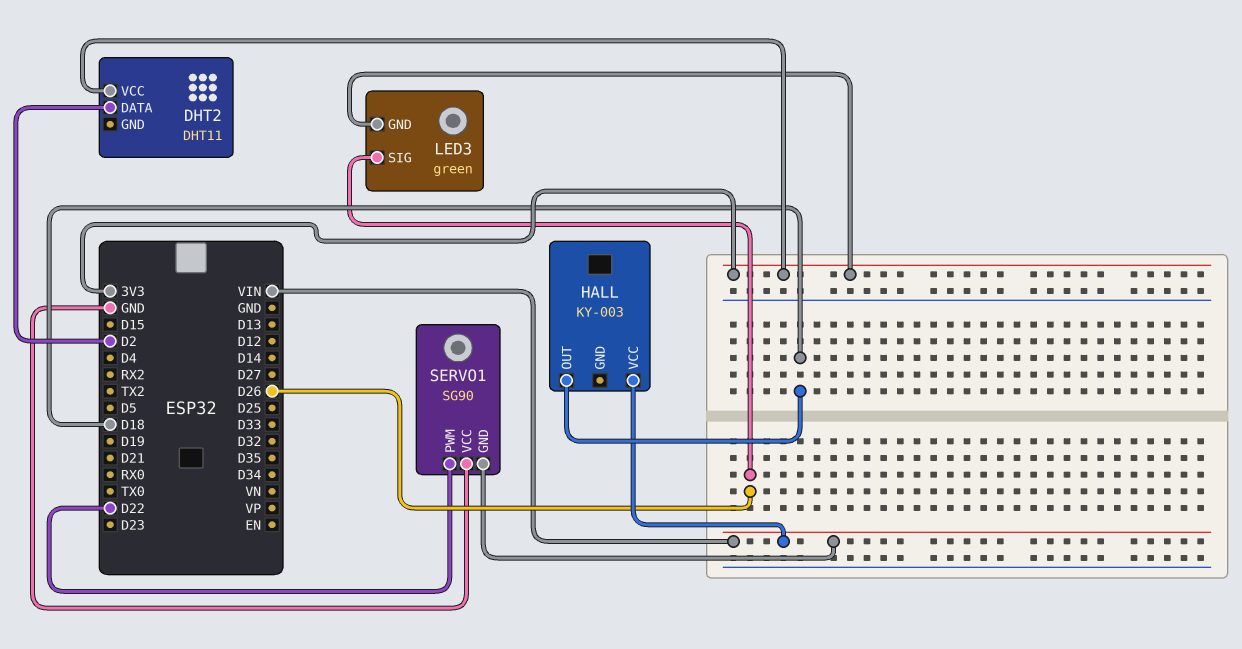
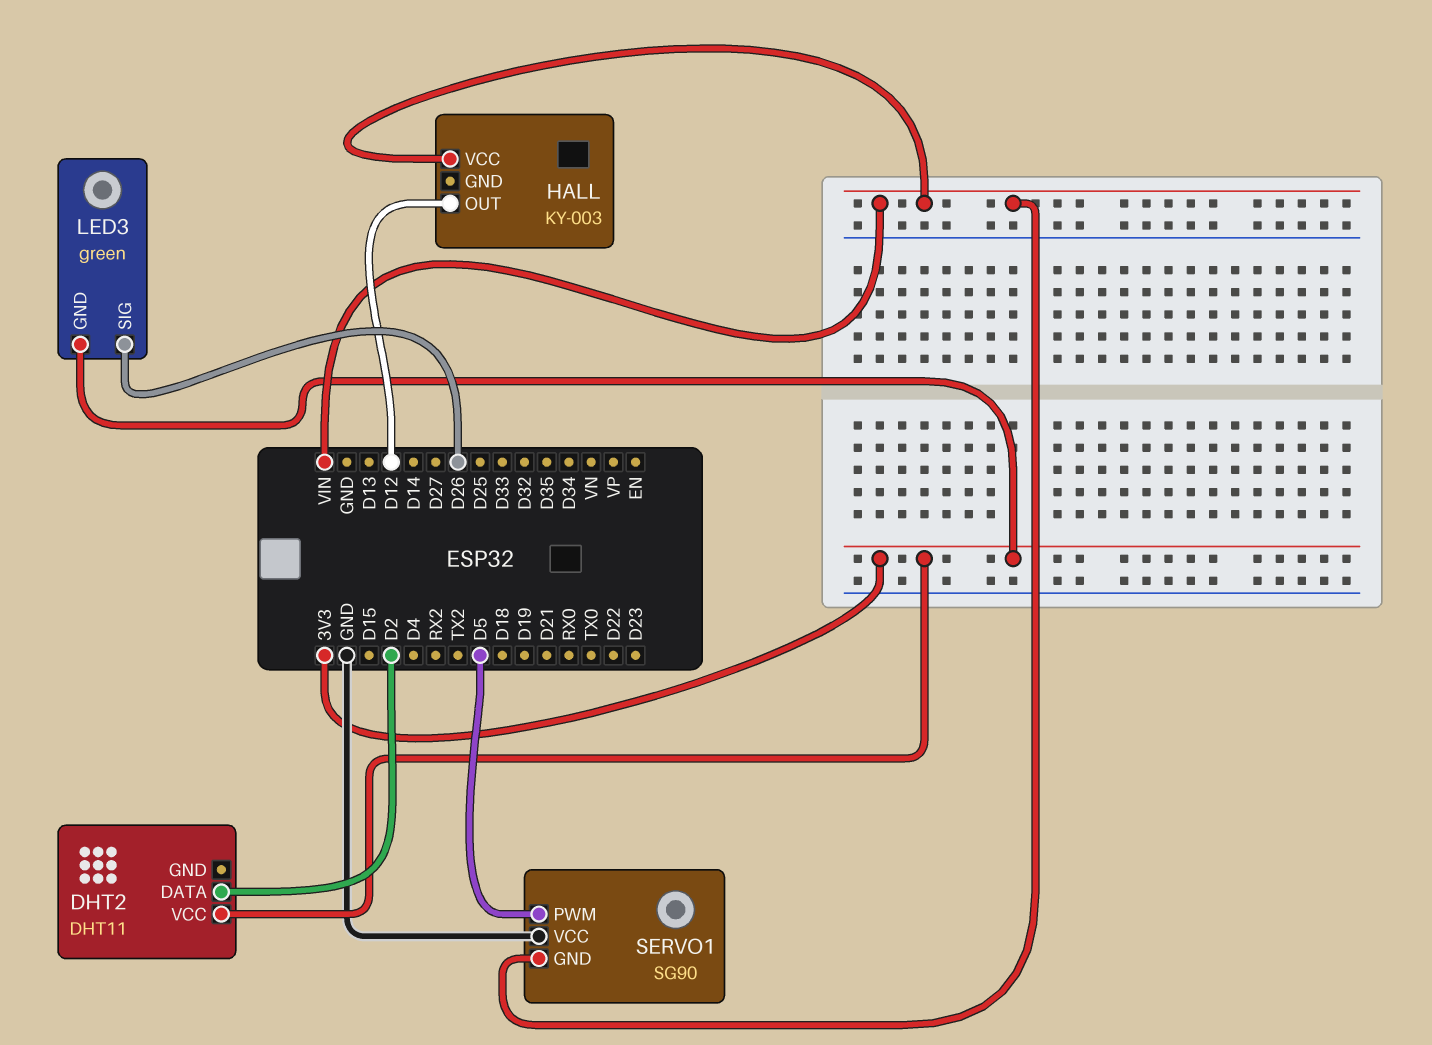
HALL pin OUT: D18 -> D12
SERVO1 pin PWM: D22 -> D5

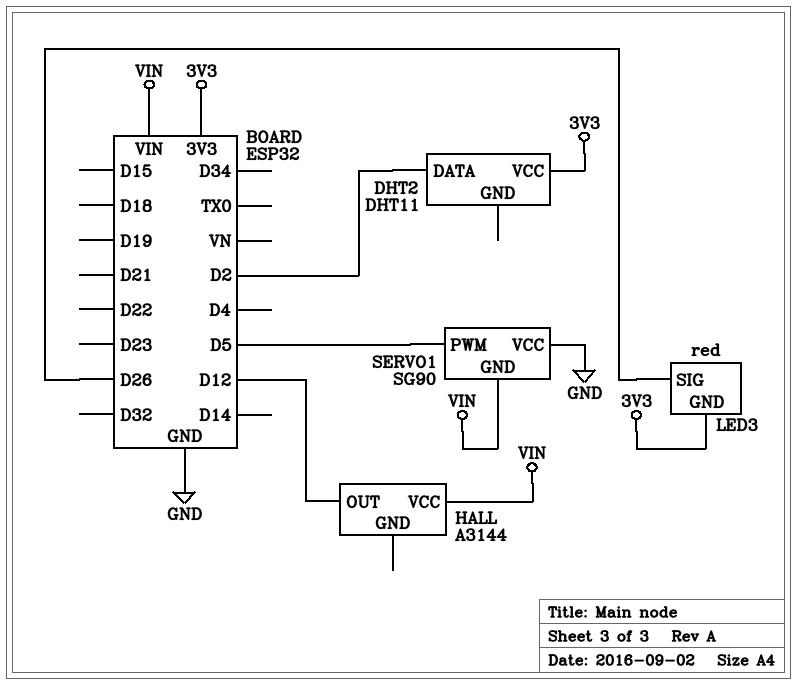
HALL: KY-003 -> A3144
LED3: green -> red

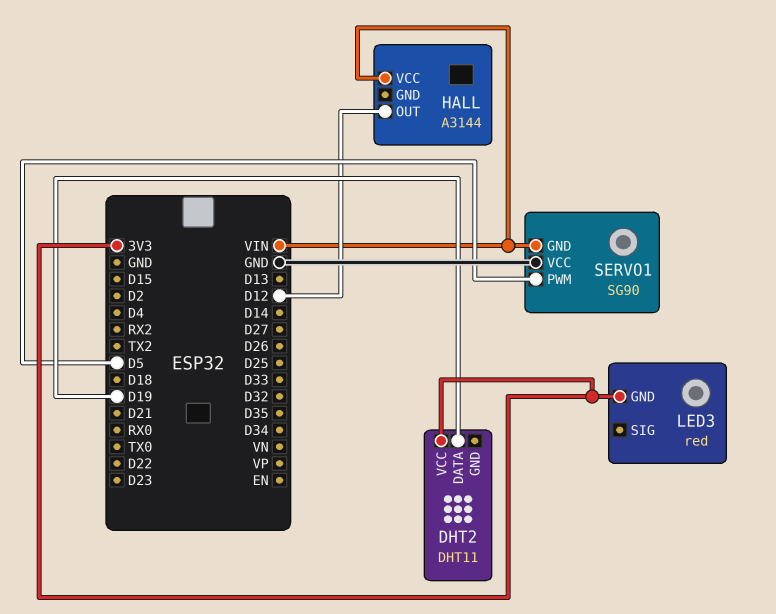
DHT2 pin DATA: D2 -> D19
LED3 pin SIG: D26 -> none

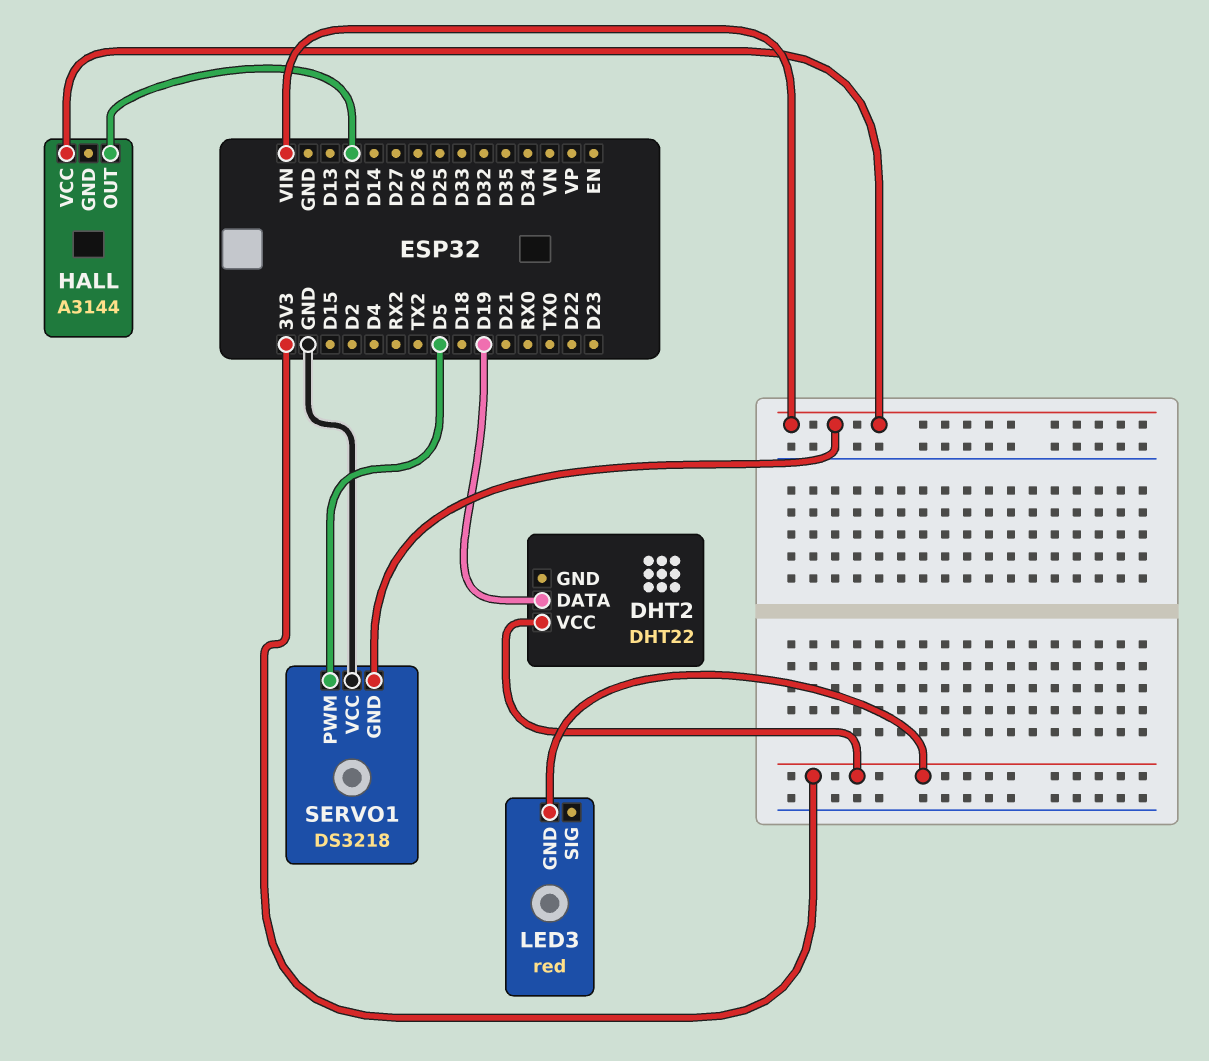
DHT2: DHT11 -> DHT22
SERVO1: SG90 -> DS3218

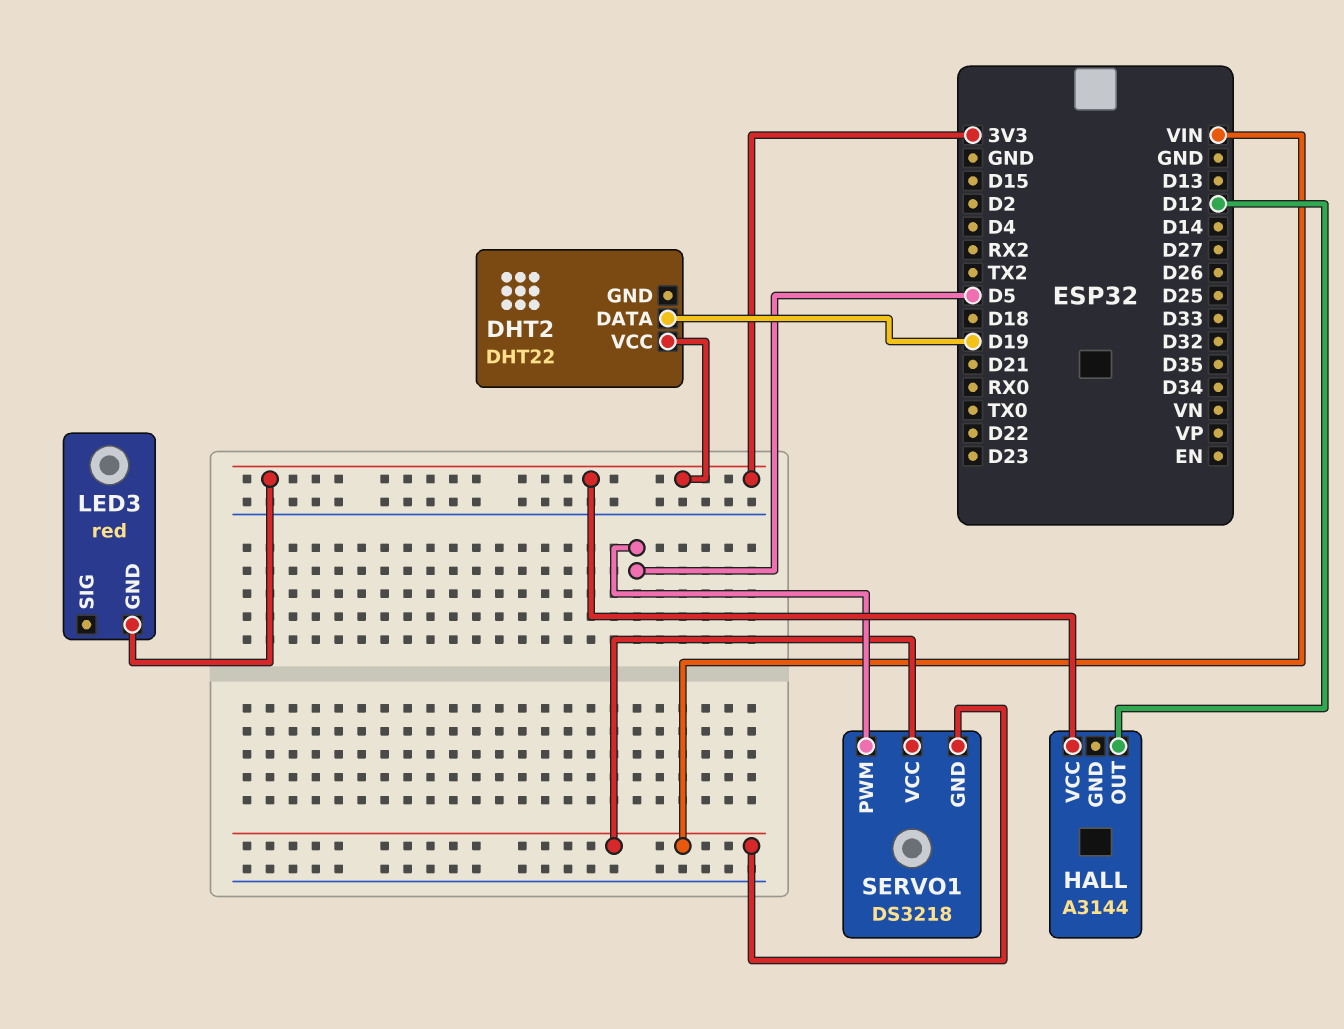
HALL pin VCC: VIN -> 3V3
SERVO1 pin VCC: GND -> VIN

